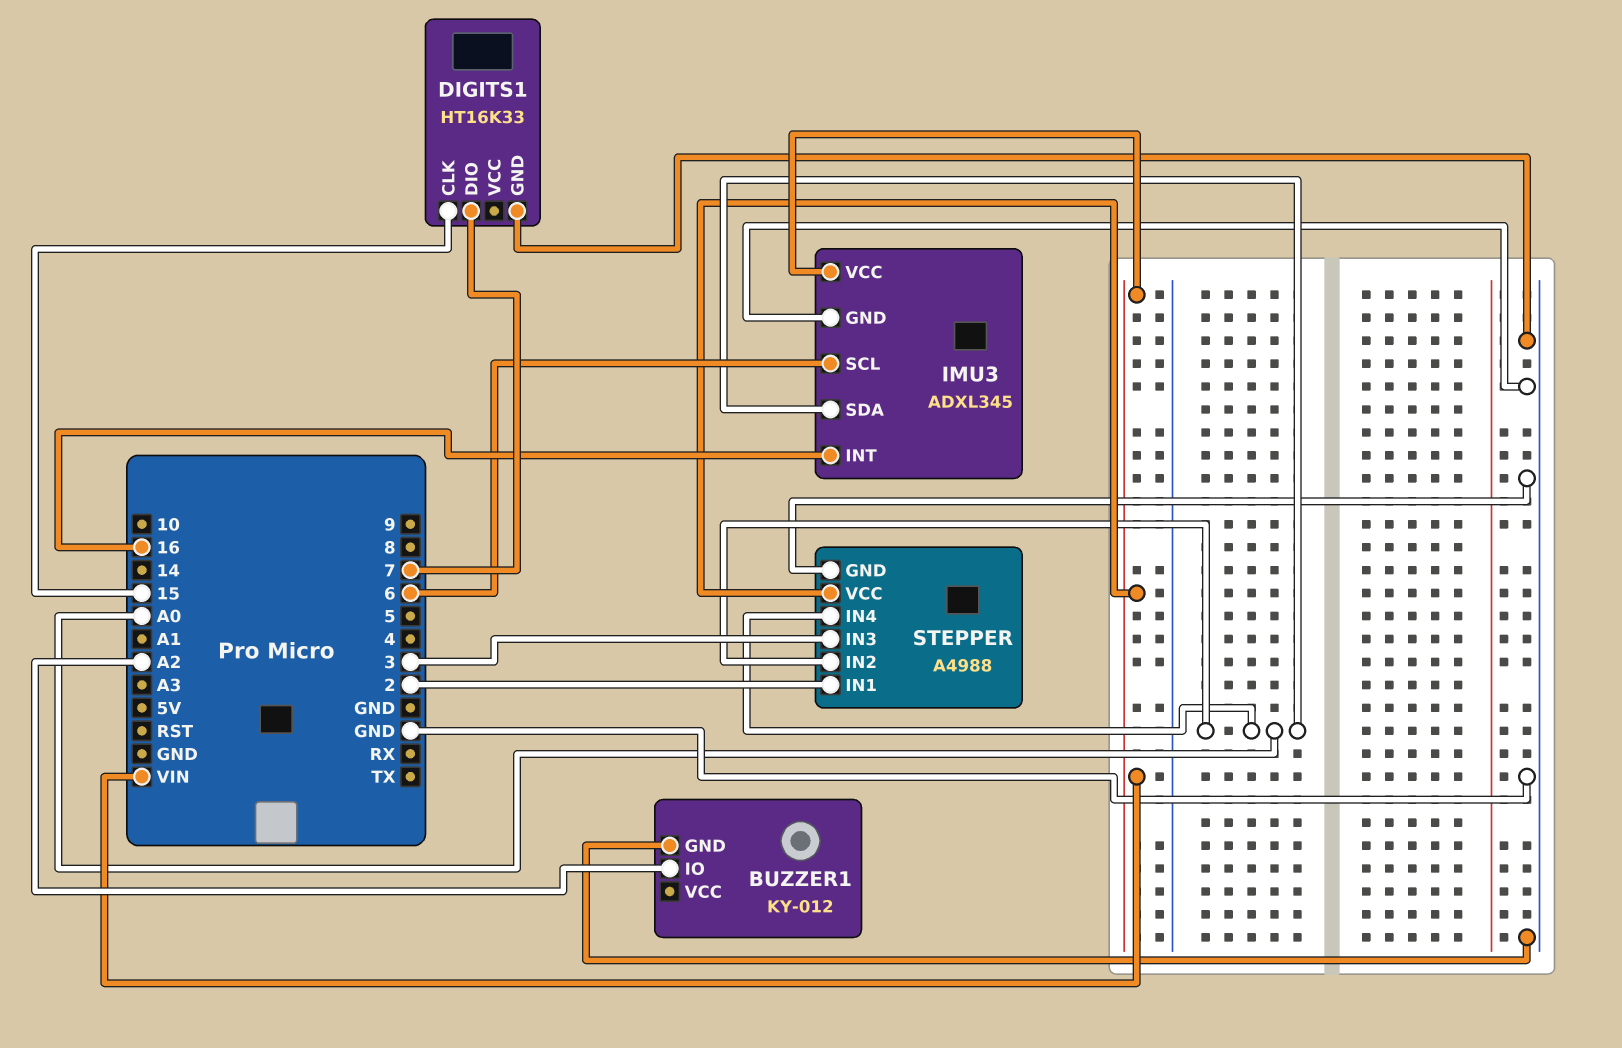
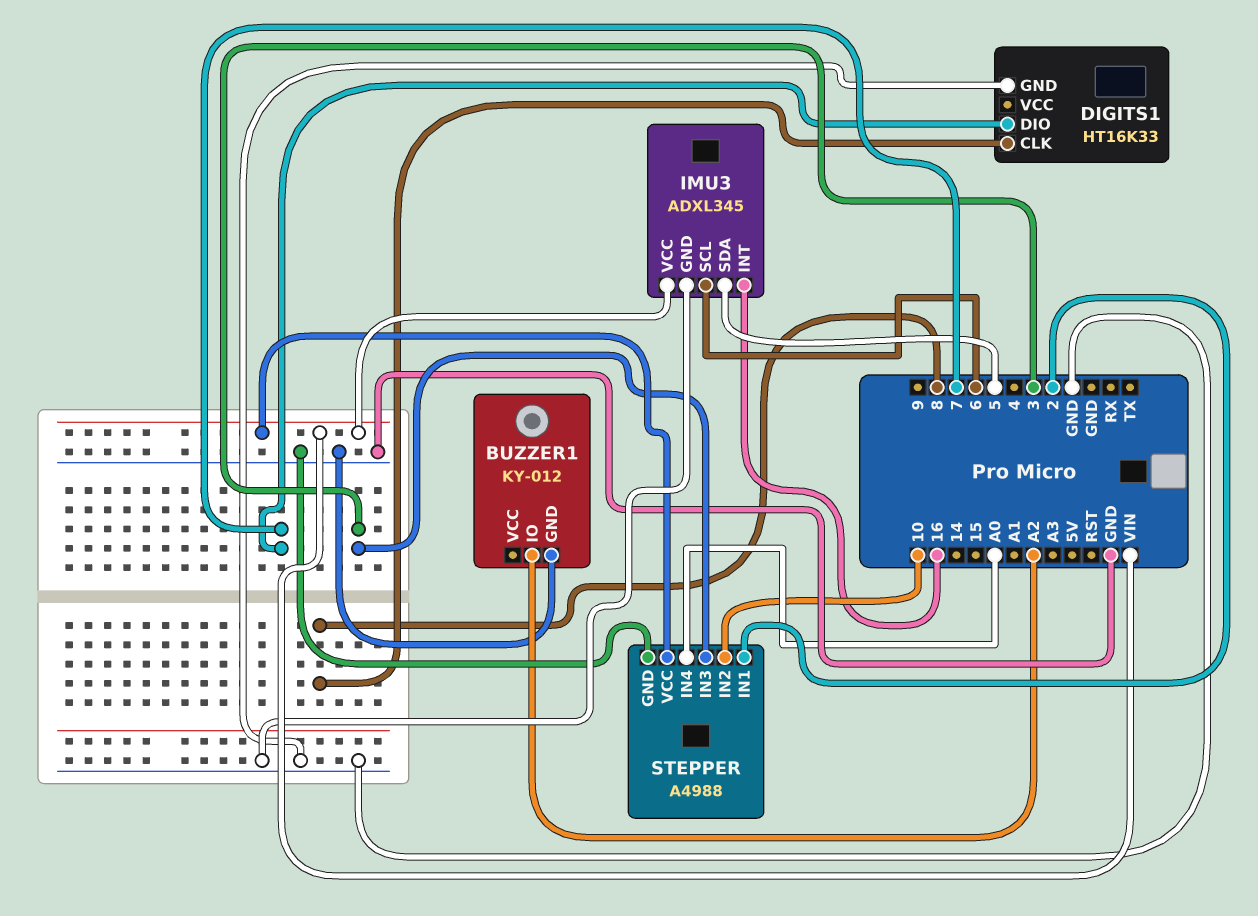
DIGITS1 pin CLK: 15 -> 8
IMU3 pin SDA: A0 -> 5
STEPPER pin IN2: A0 -> 10

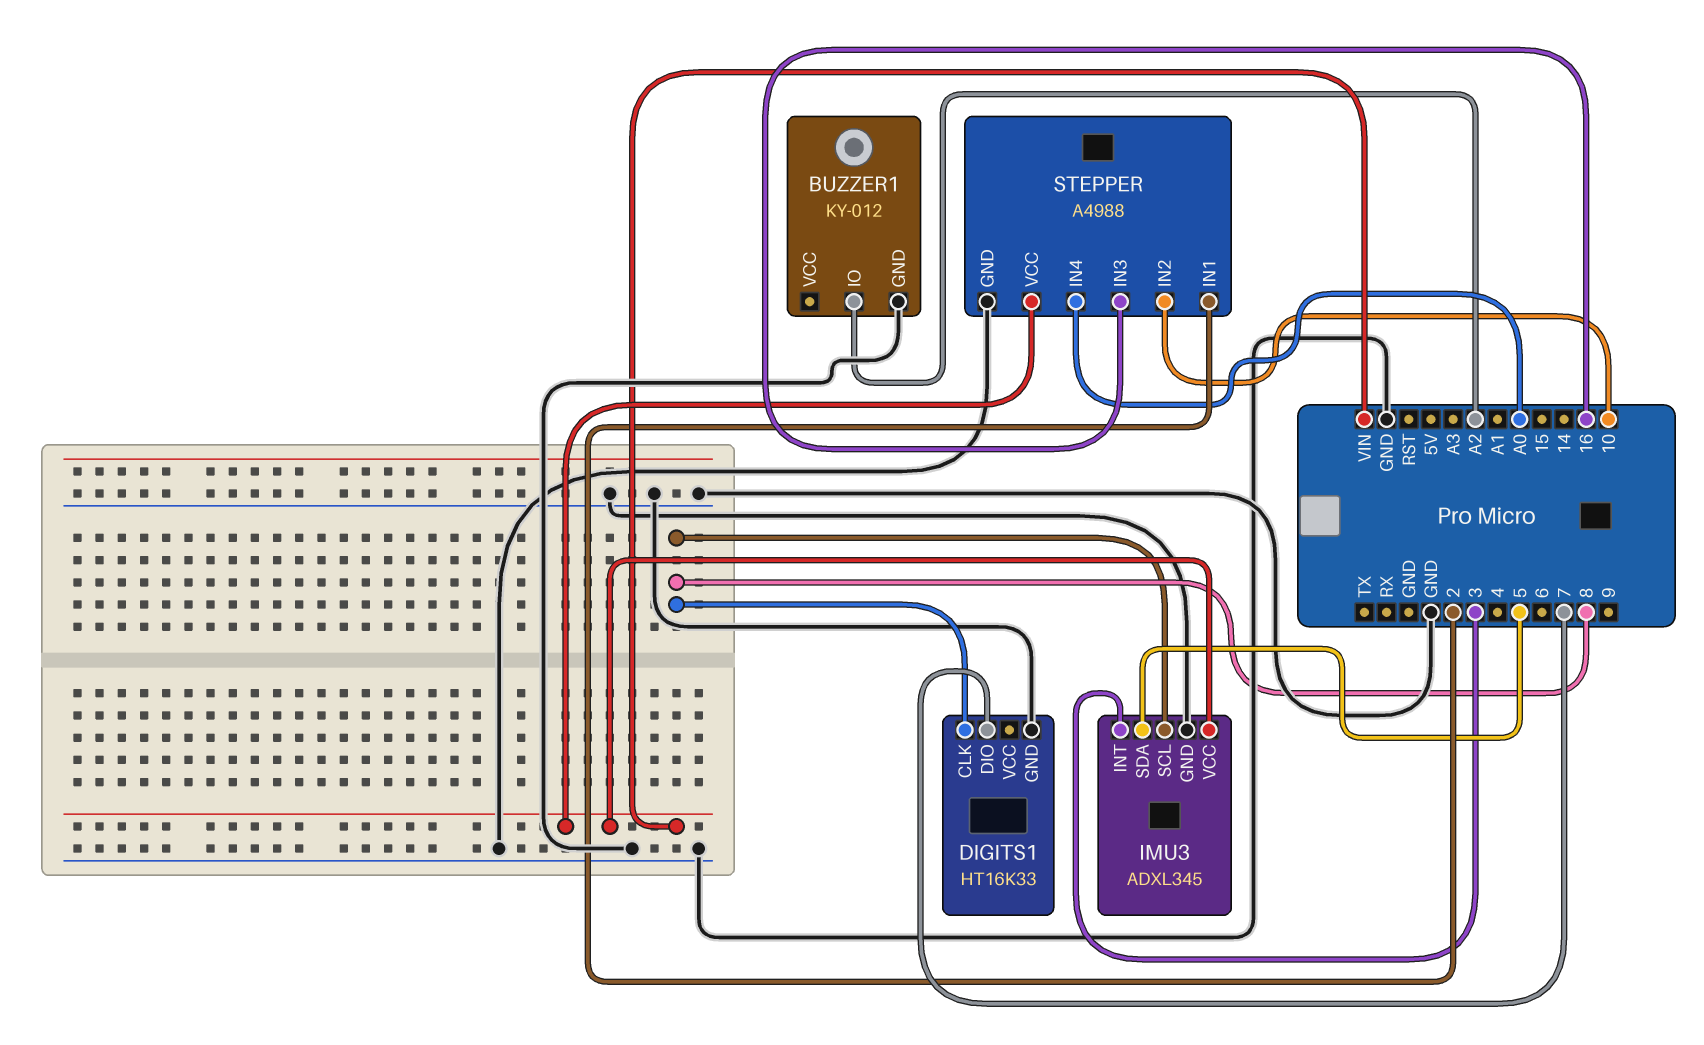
IMU3 pin INT: 16 -> 3
IMU3 pin SCL: 6 -> 8
STEPPER pin IN3: 3 -> 16

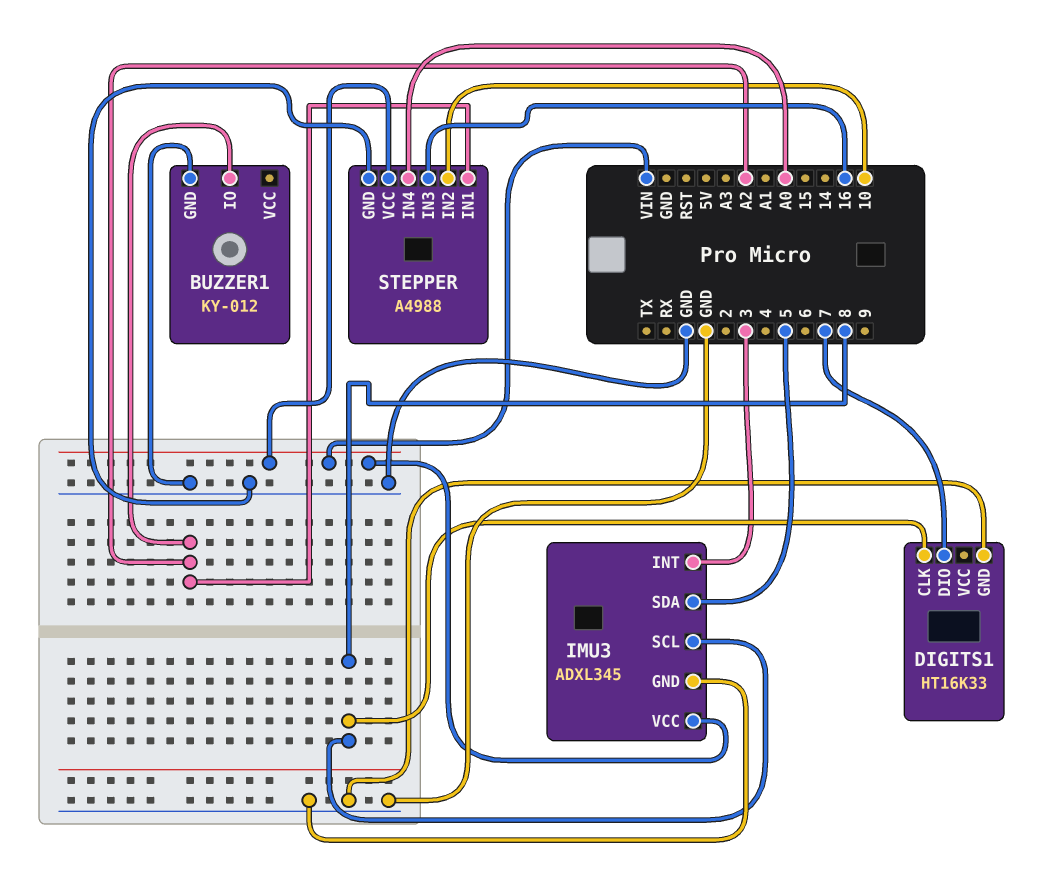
STEPPER pin IN1: 2 -> A2

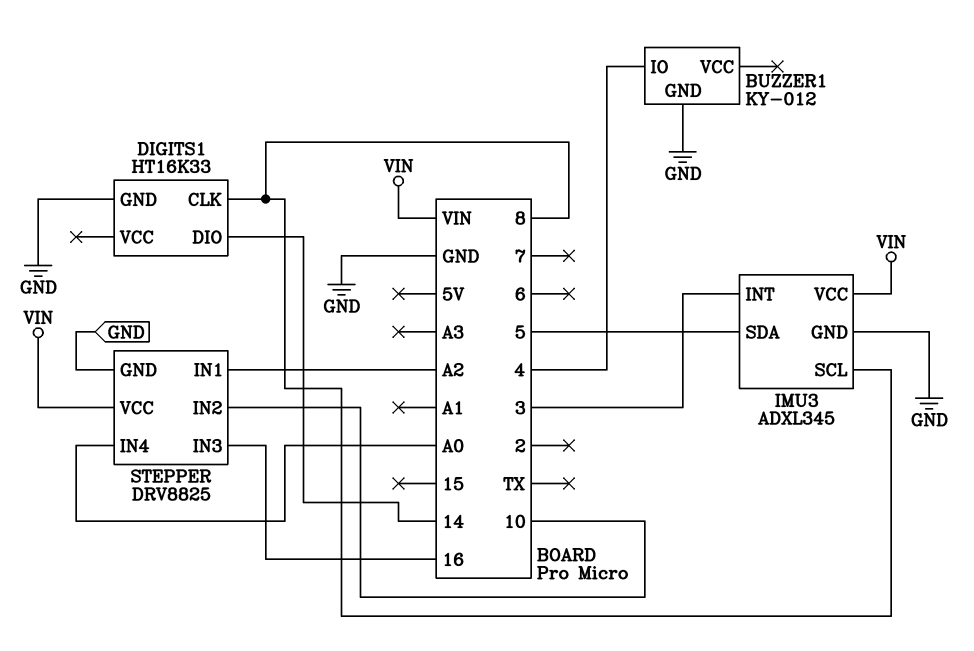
BUZZER1 pin IO: A2 -> 4
DIGITS1 pin DIO: 7 -> 14
STEPPER: A4988 -> DRV8825

